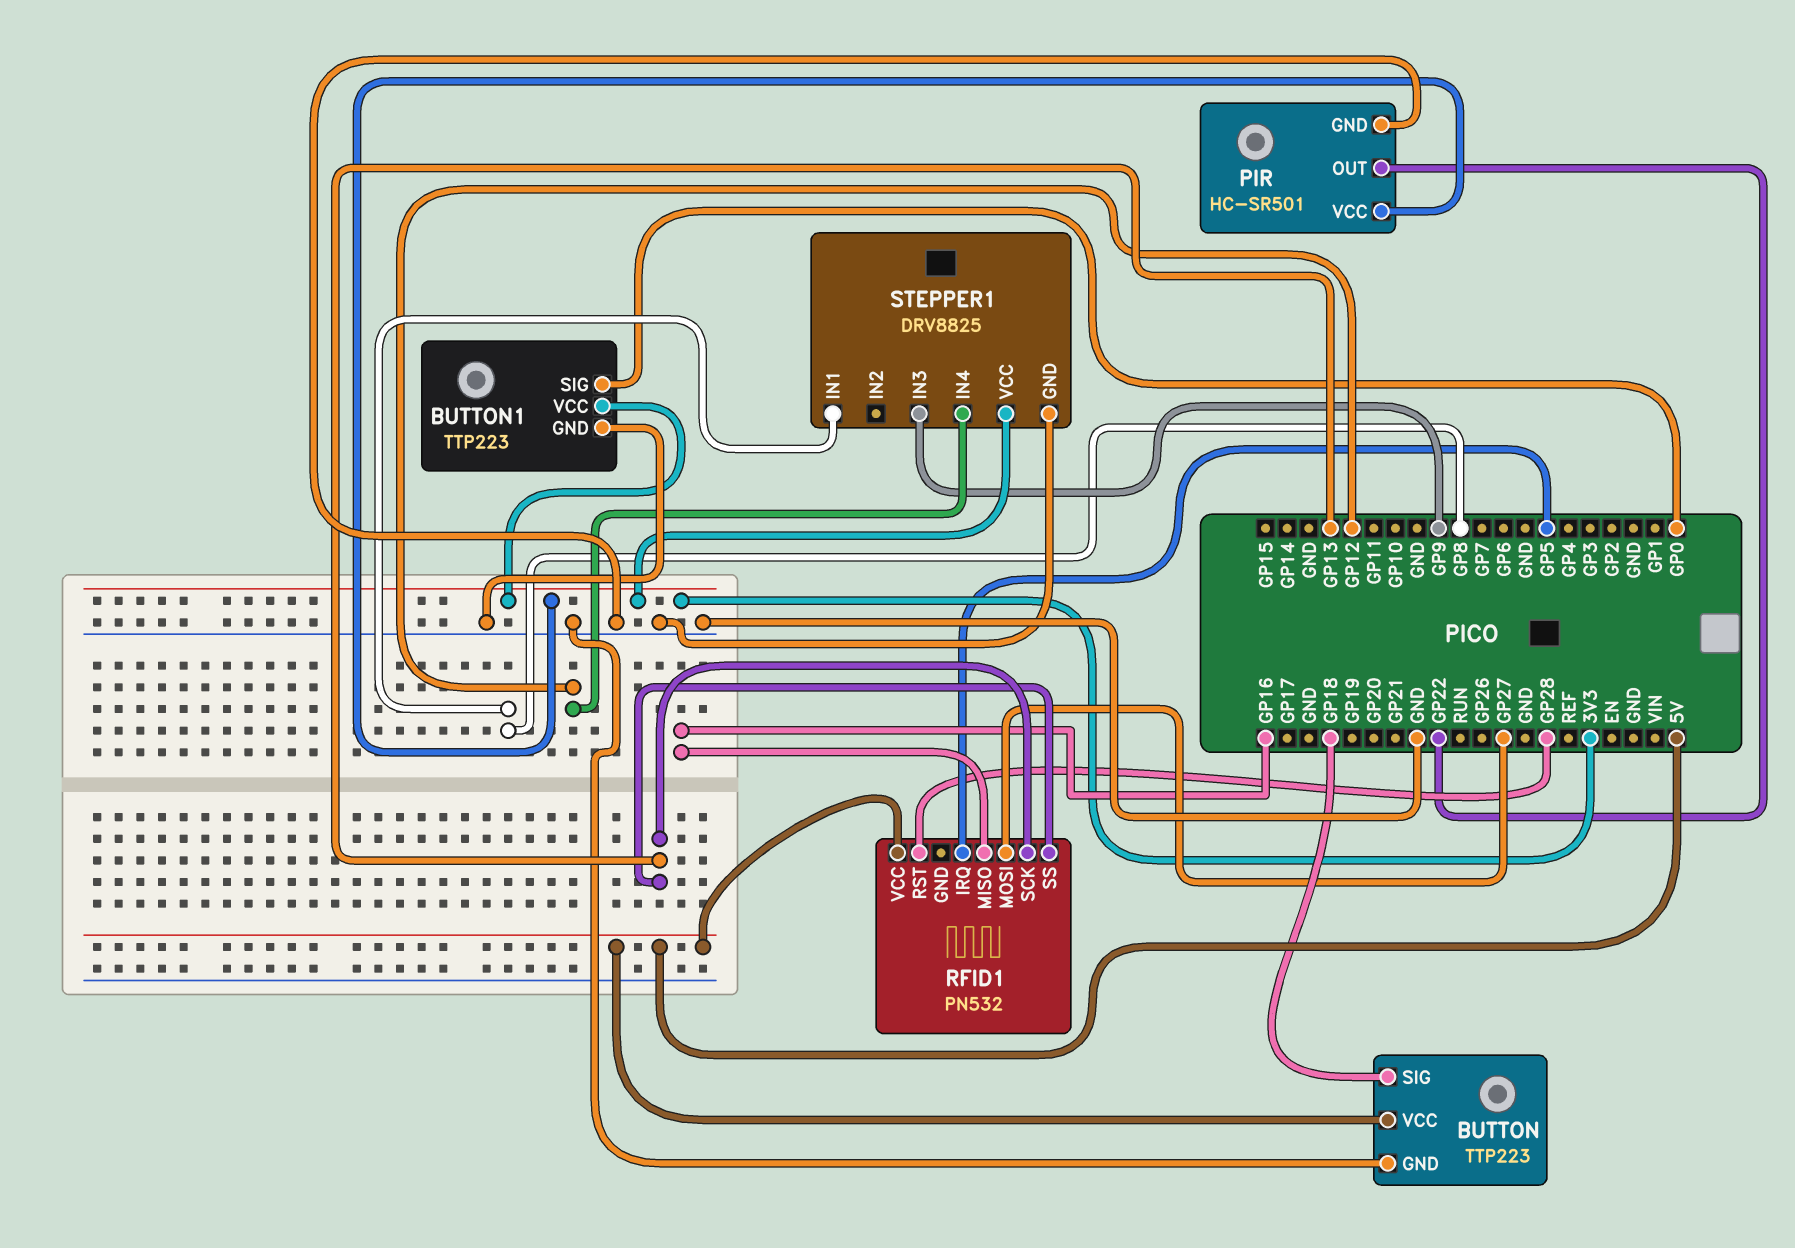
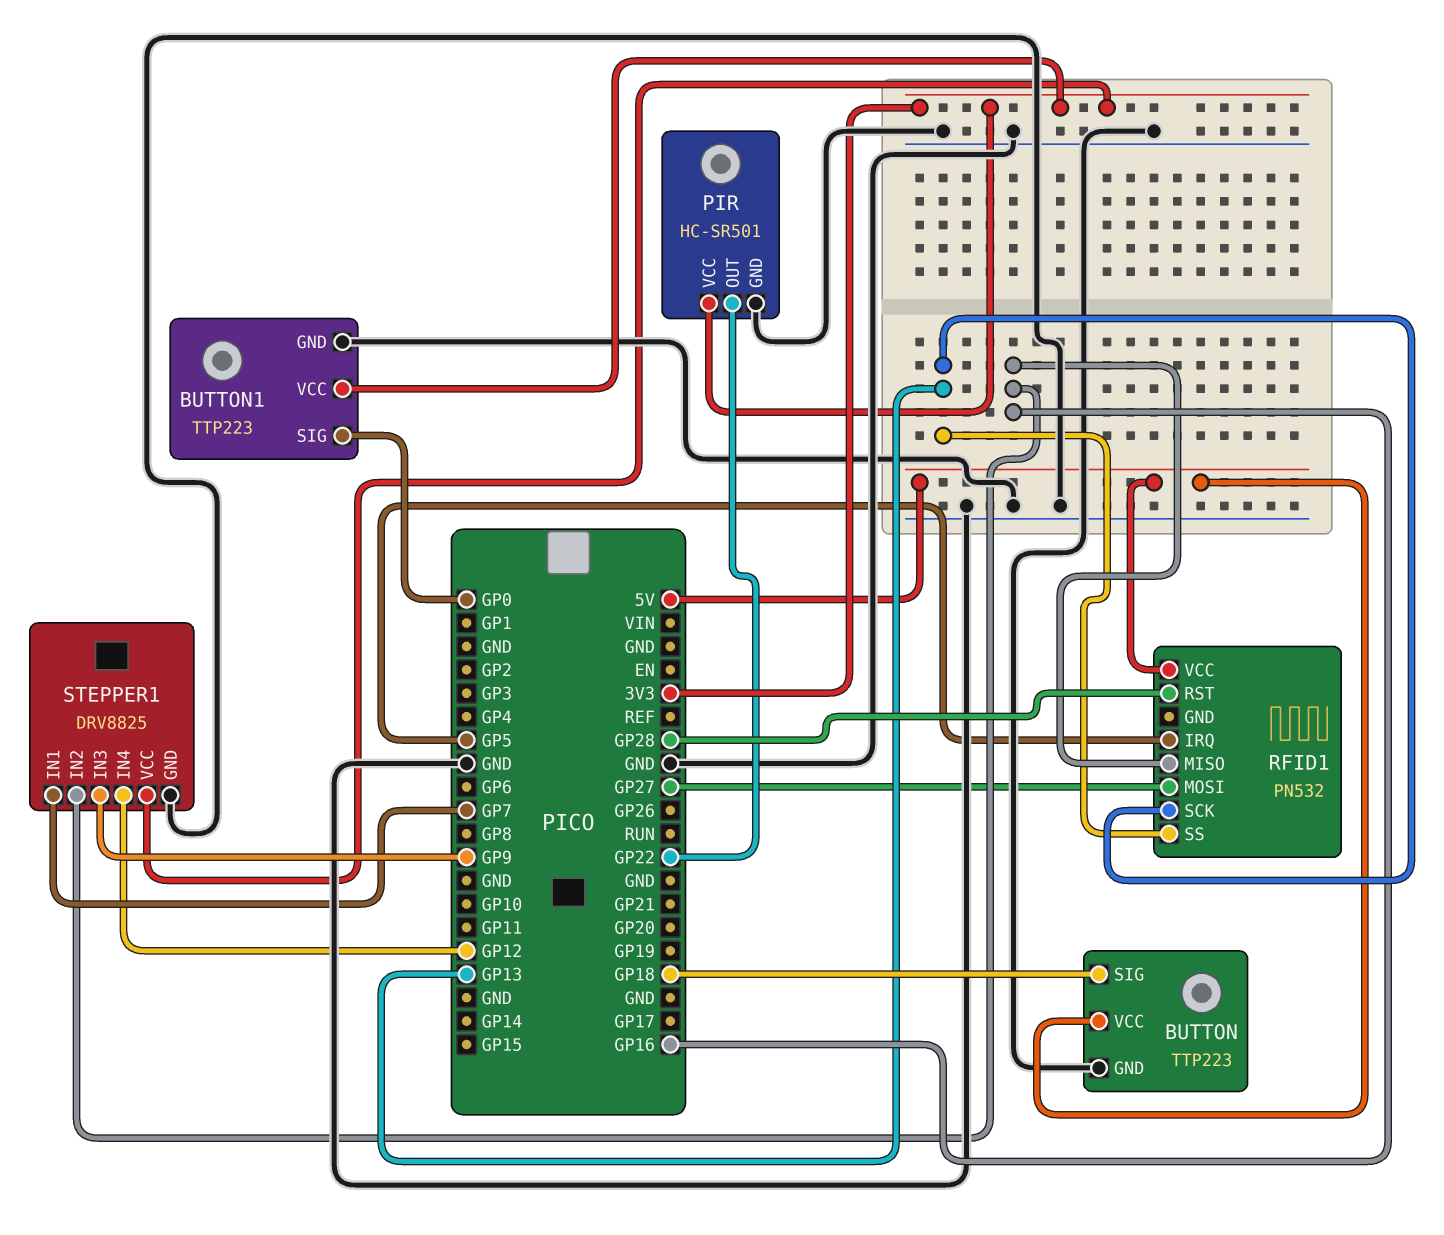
STEPPER1 pin IN1: GP8 -> GP7
STEPPER1 pin IN2: none -> GP16

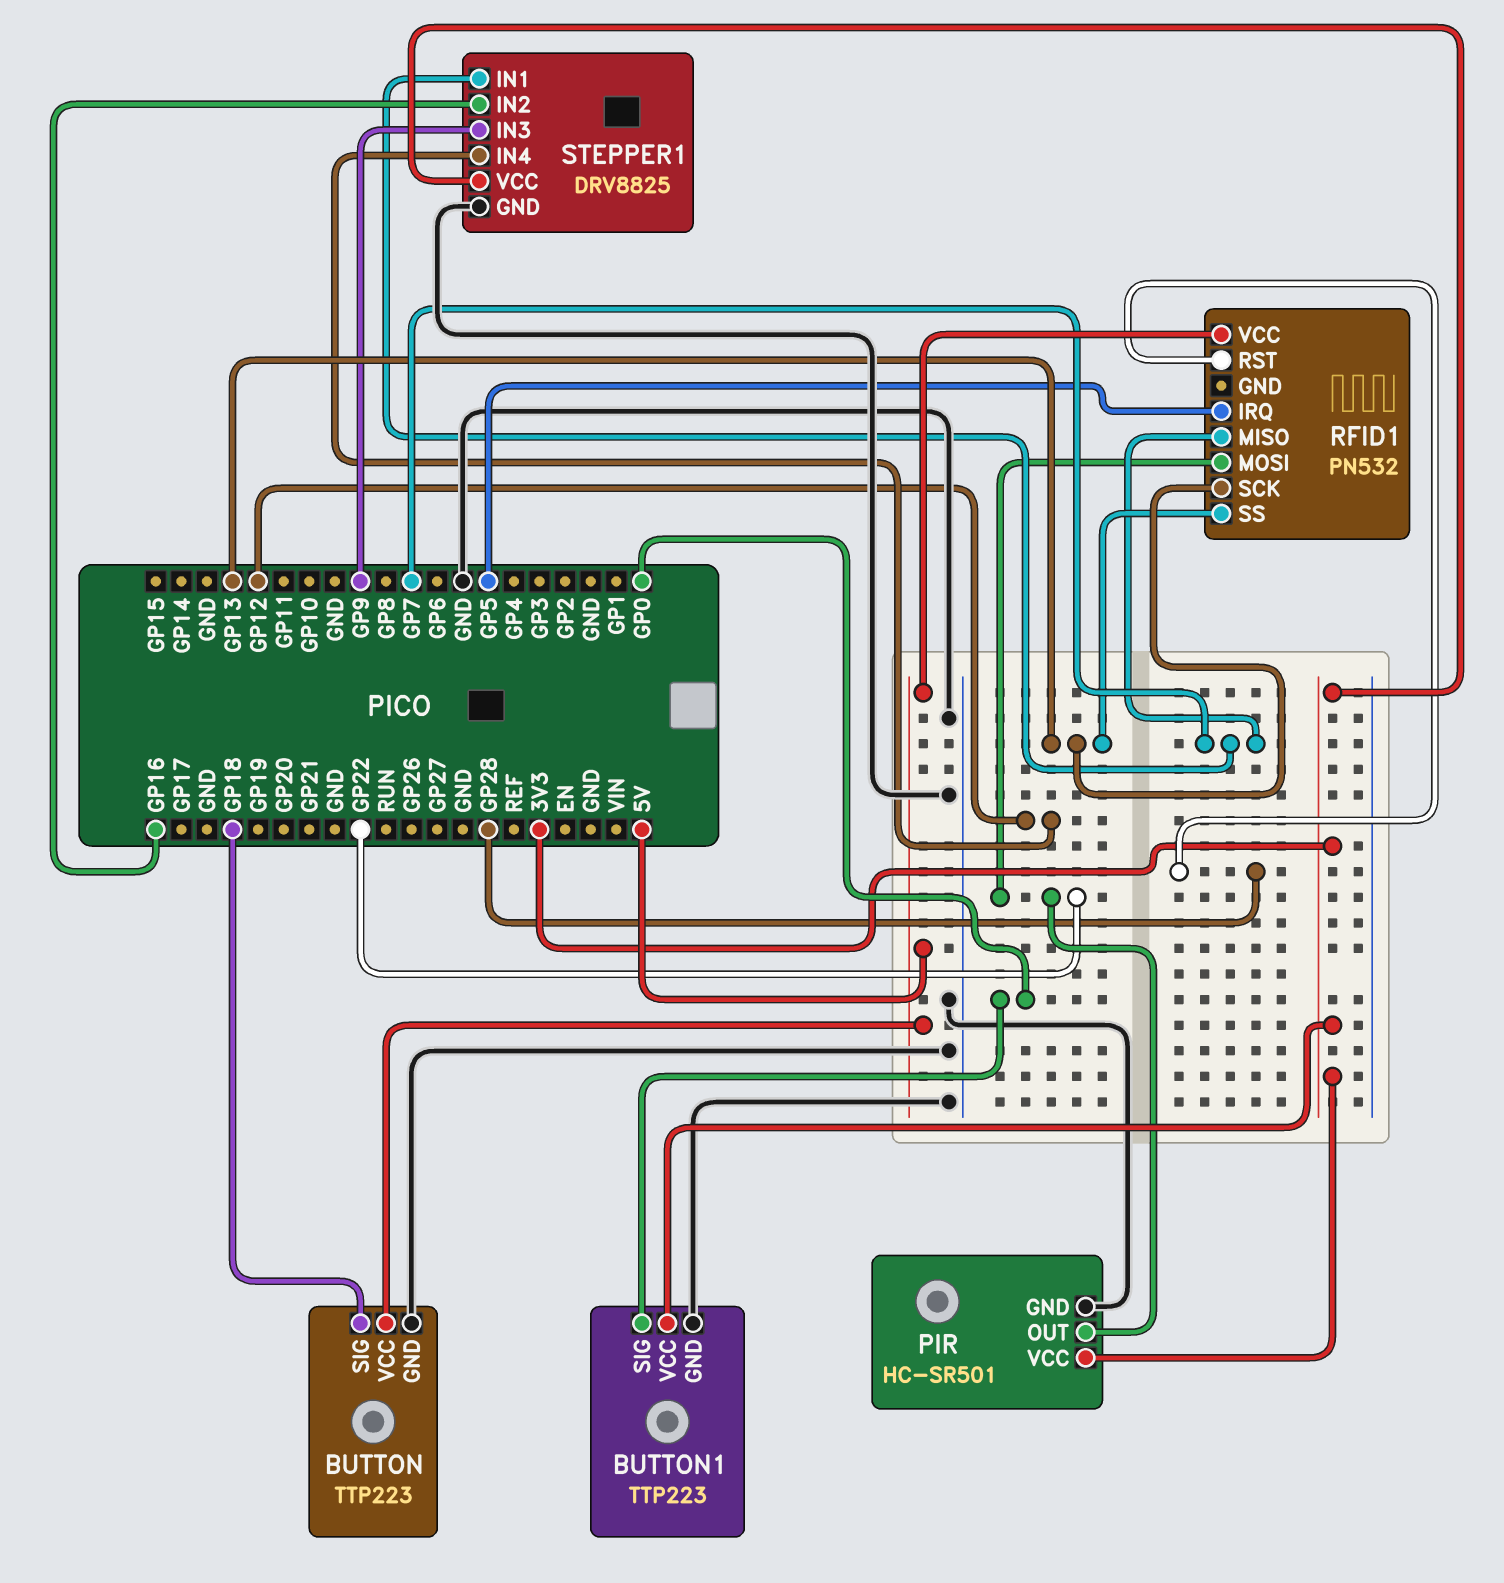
RFID1 pin MISO: GP16 -> GP7
RFID1 pin MOSI: GP27 -> GP22

